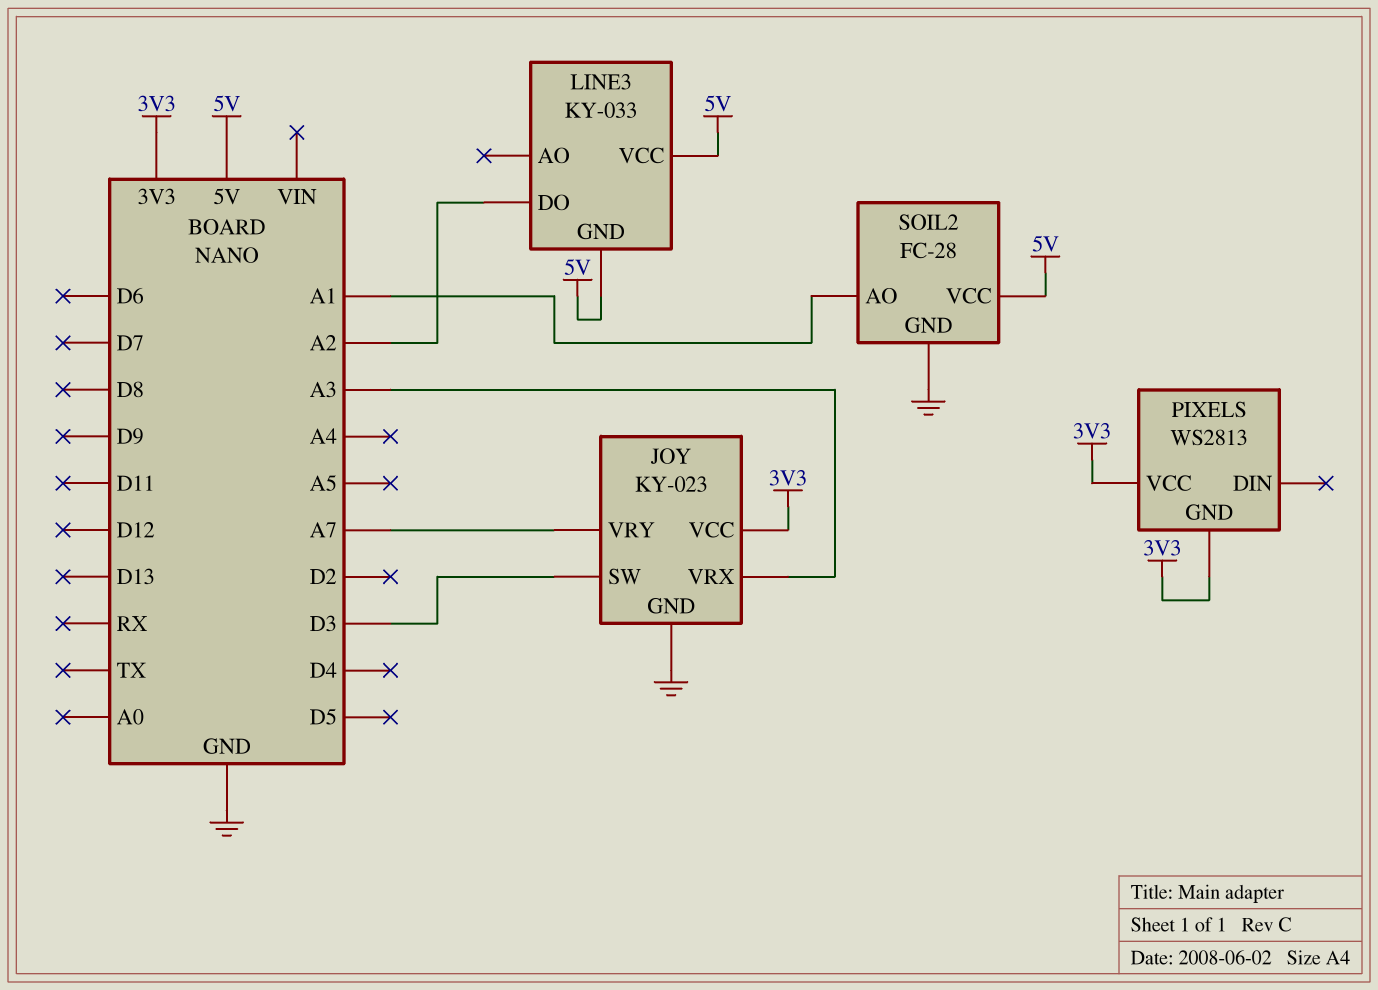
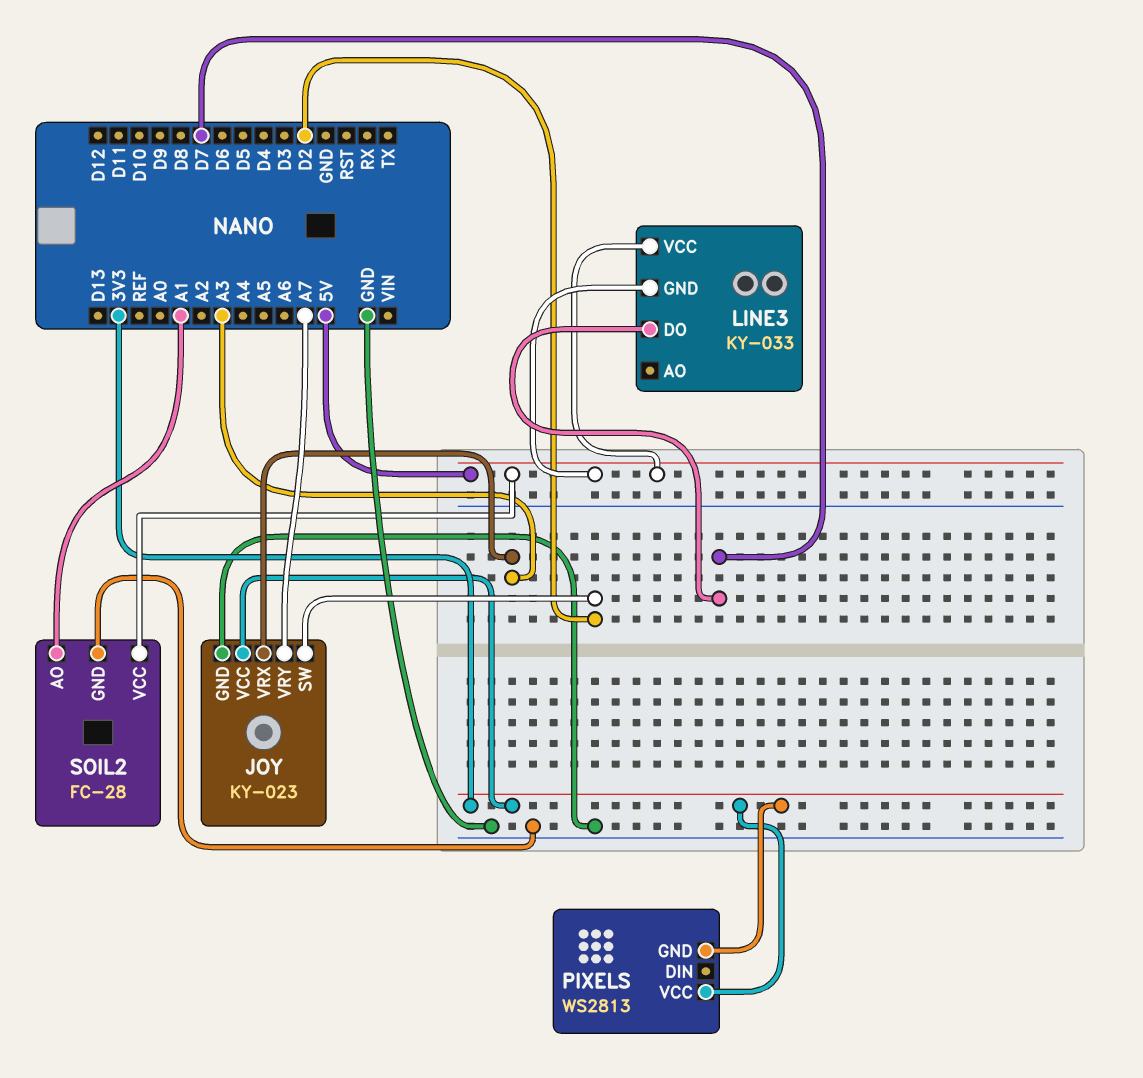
JOY pin SW: D3 -> D2
LINE3 pin DO: A2 -> D7

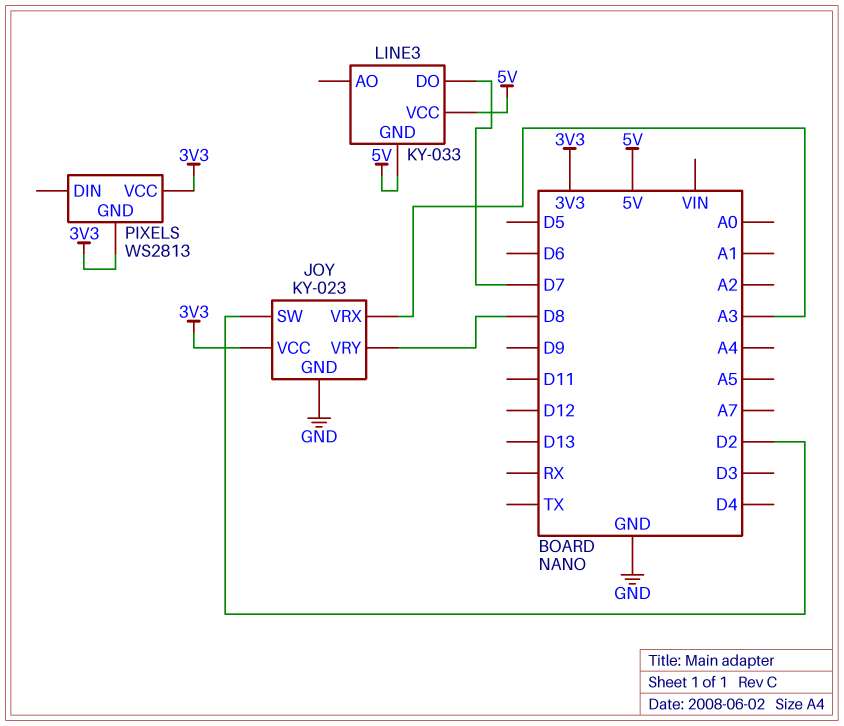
JOY pin VRY: A7 -> D8
SOIL2: FC-28 -> none
SOIL2 pin AO: A1 -> none
SOIL2 pin GND: GND -> none
SOIL2 pin VCC: 5V -> none

